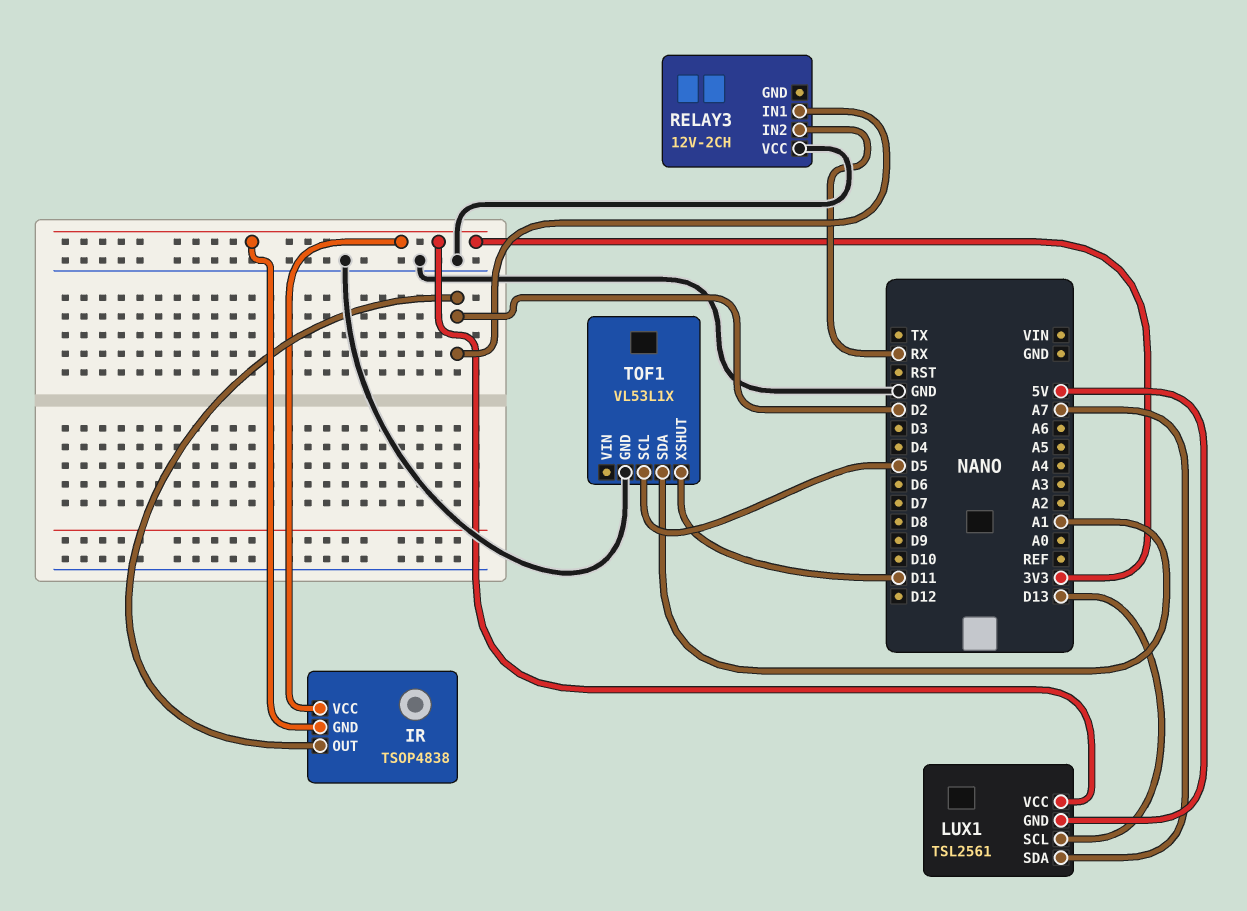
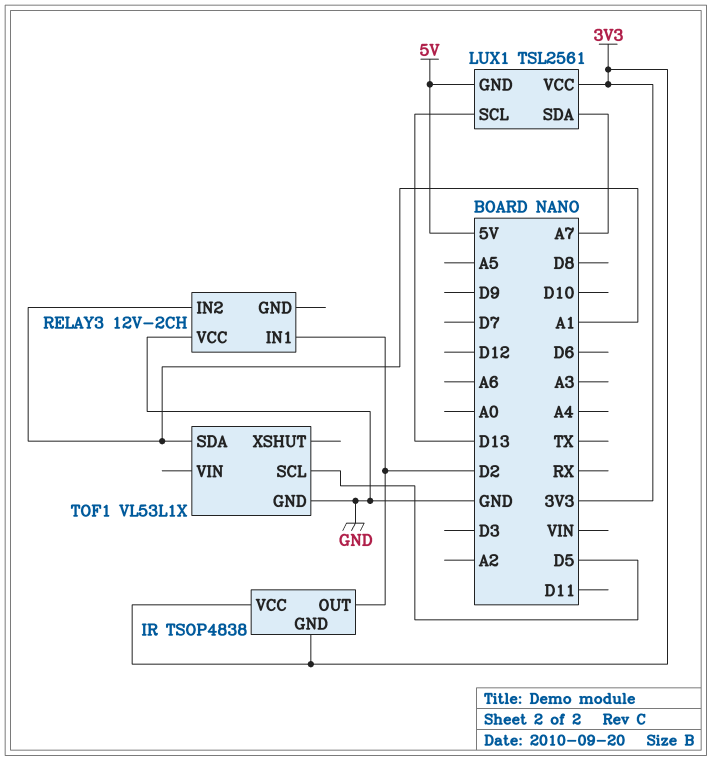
RELAY3 pin IN2: RX -> A1
TOF1 pin XSHUT: D11 -> none

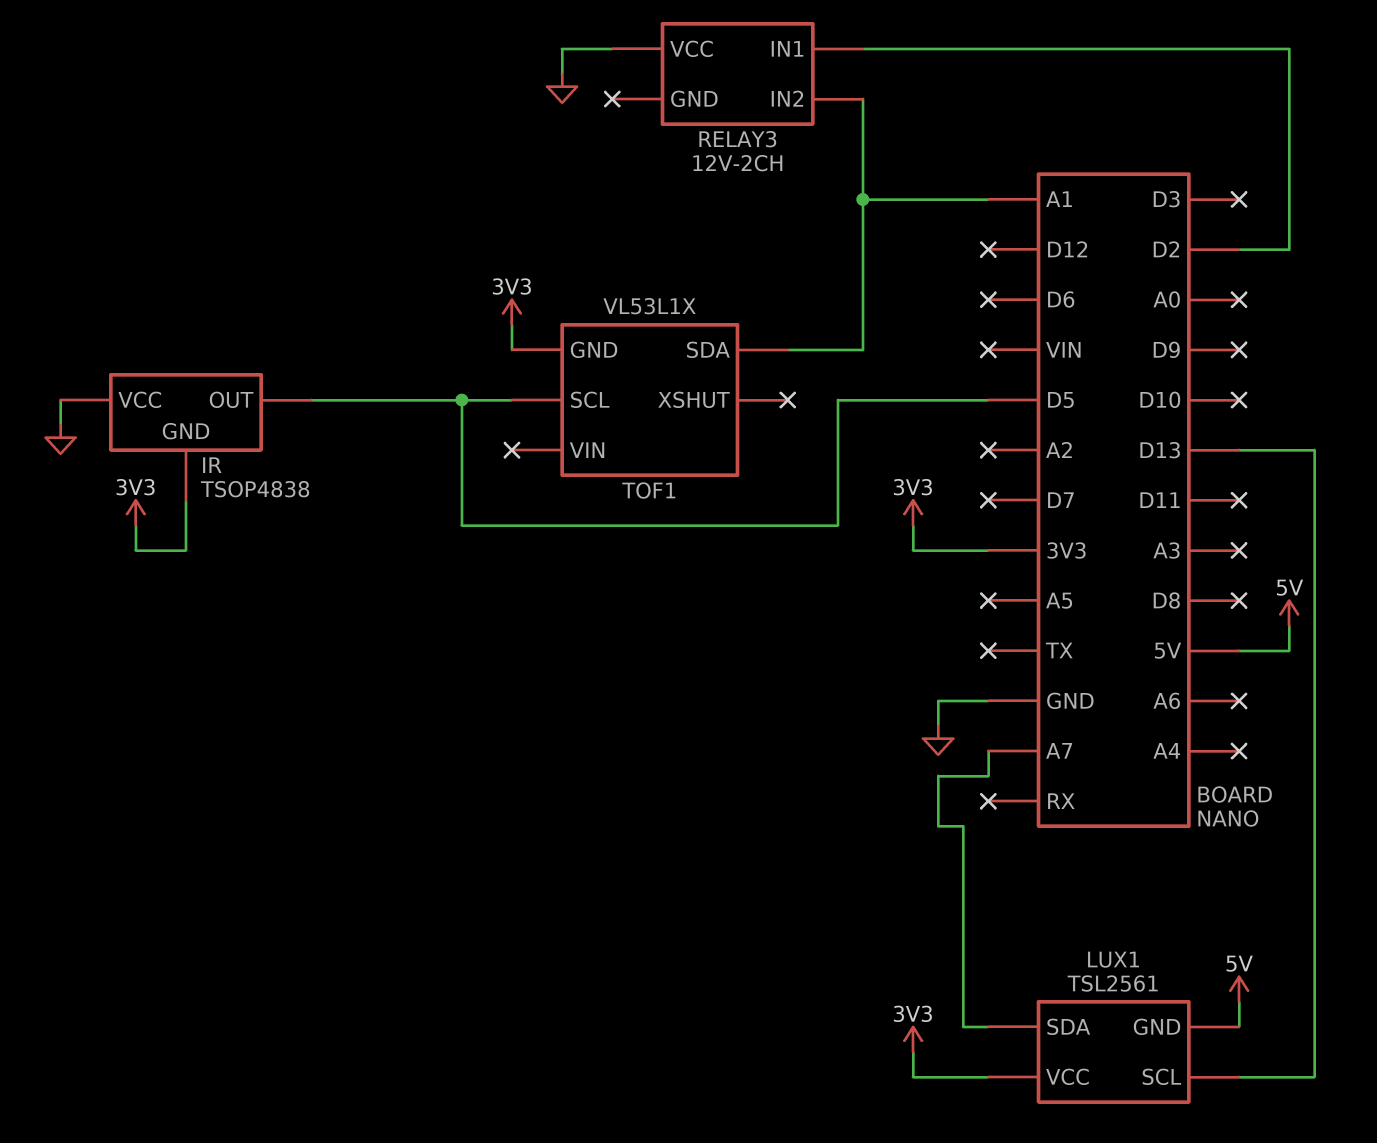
IR pin OUT: D2 -> D5
IR pin VCC: 3V3 -> GND
TOF1 pin GND: GND -> 3V3

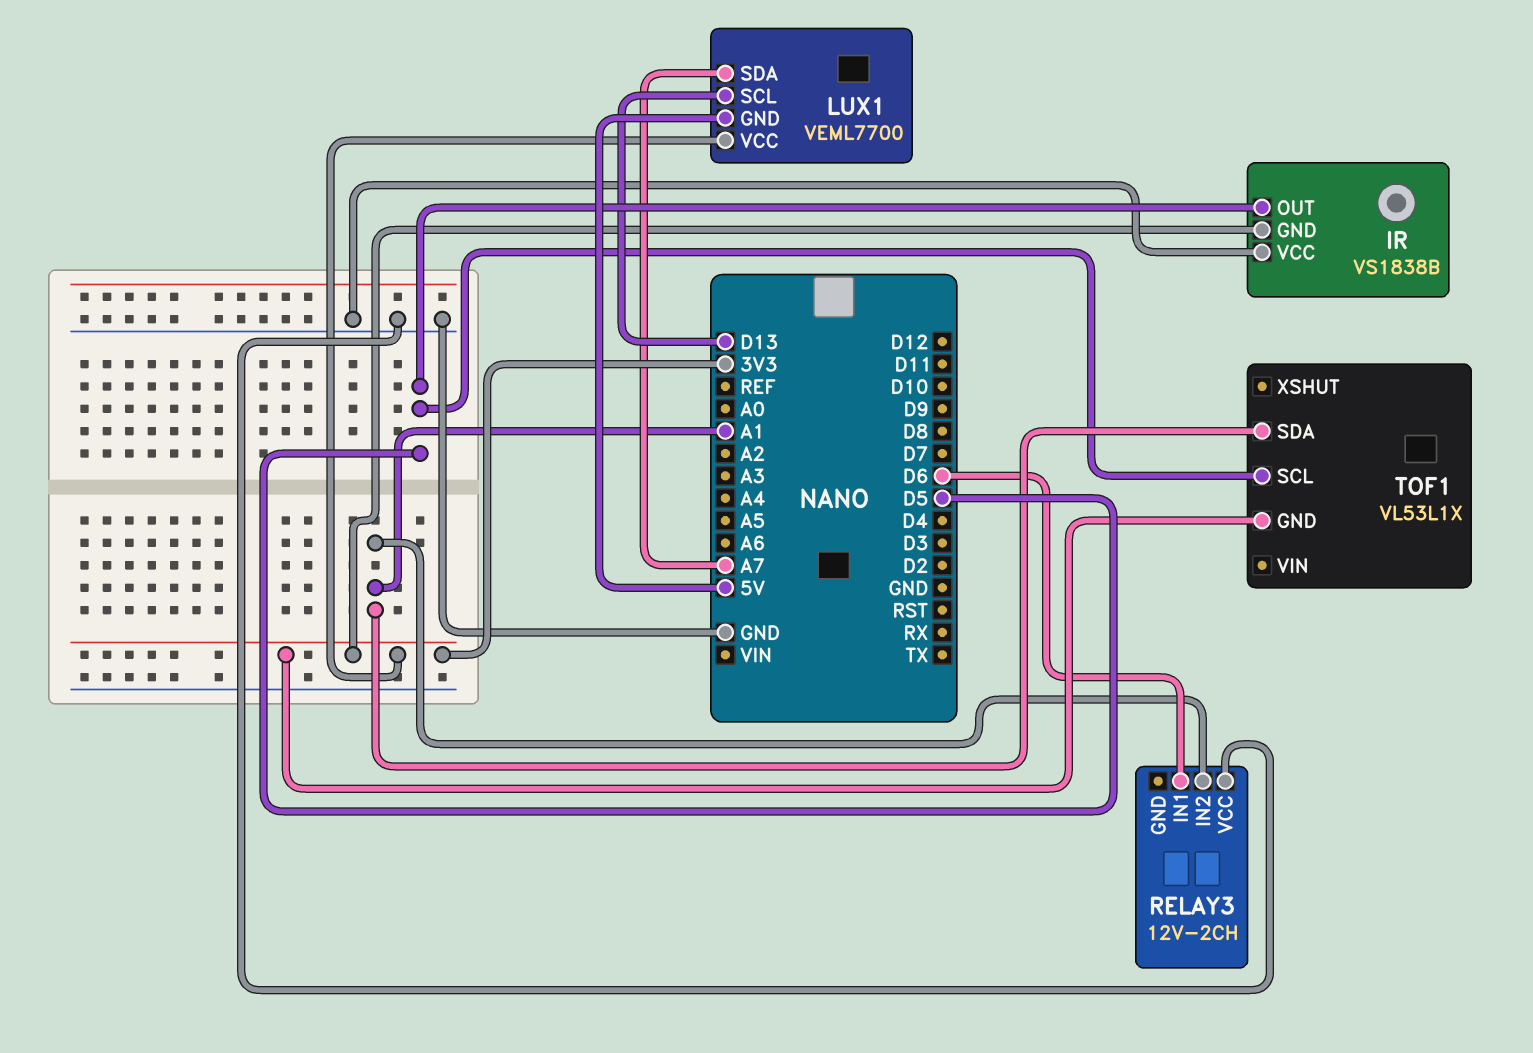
IR: TSOP4838 -> VS1838B
LUX1: TSL2561 -> VEML7700
RELAY3 pin IN1: D2 -> D6

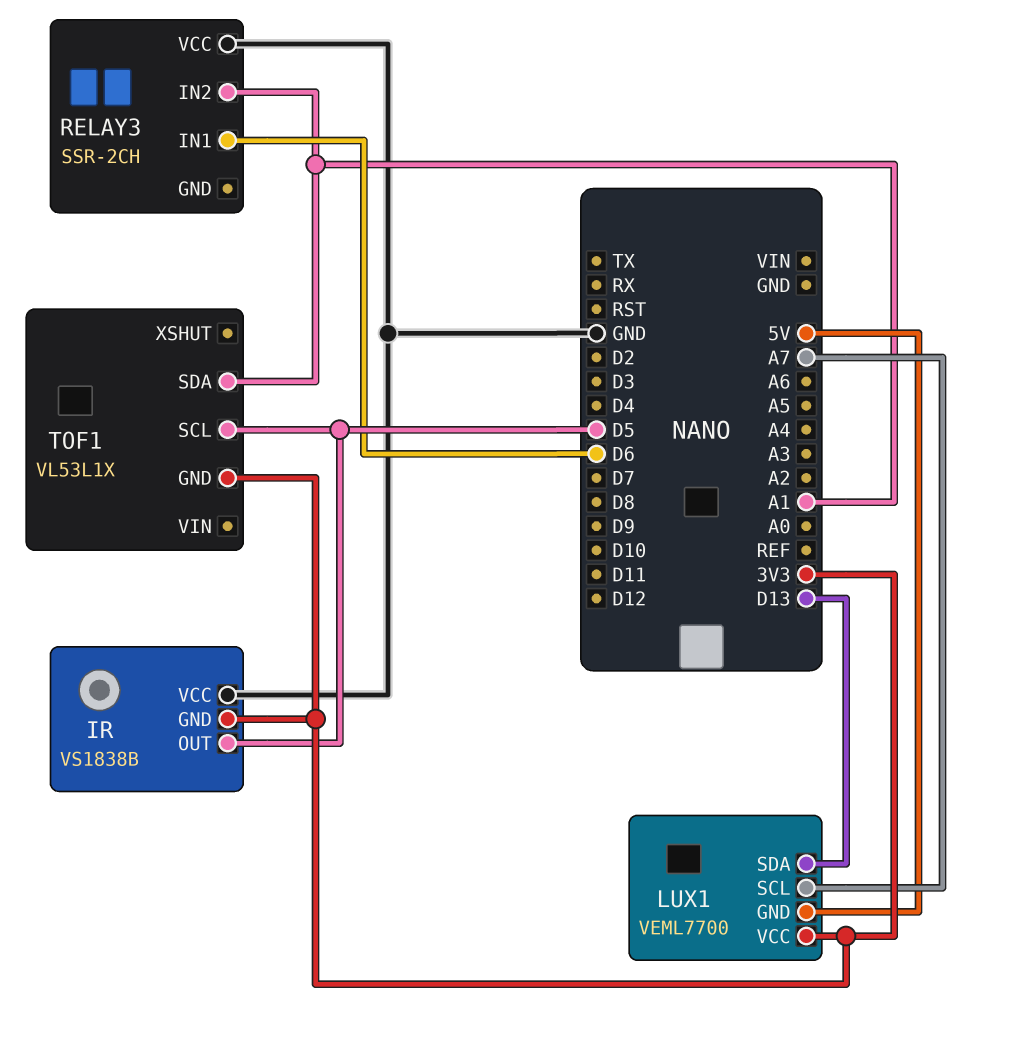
LUX1 pin SCL: D13 -> A7
LUX1 pin SDA: A7 -> D13
RELAY3: 12V-2CH -> SSR-2CH

